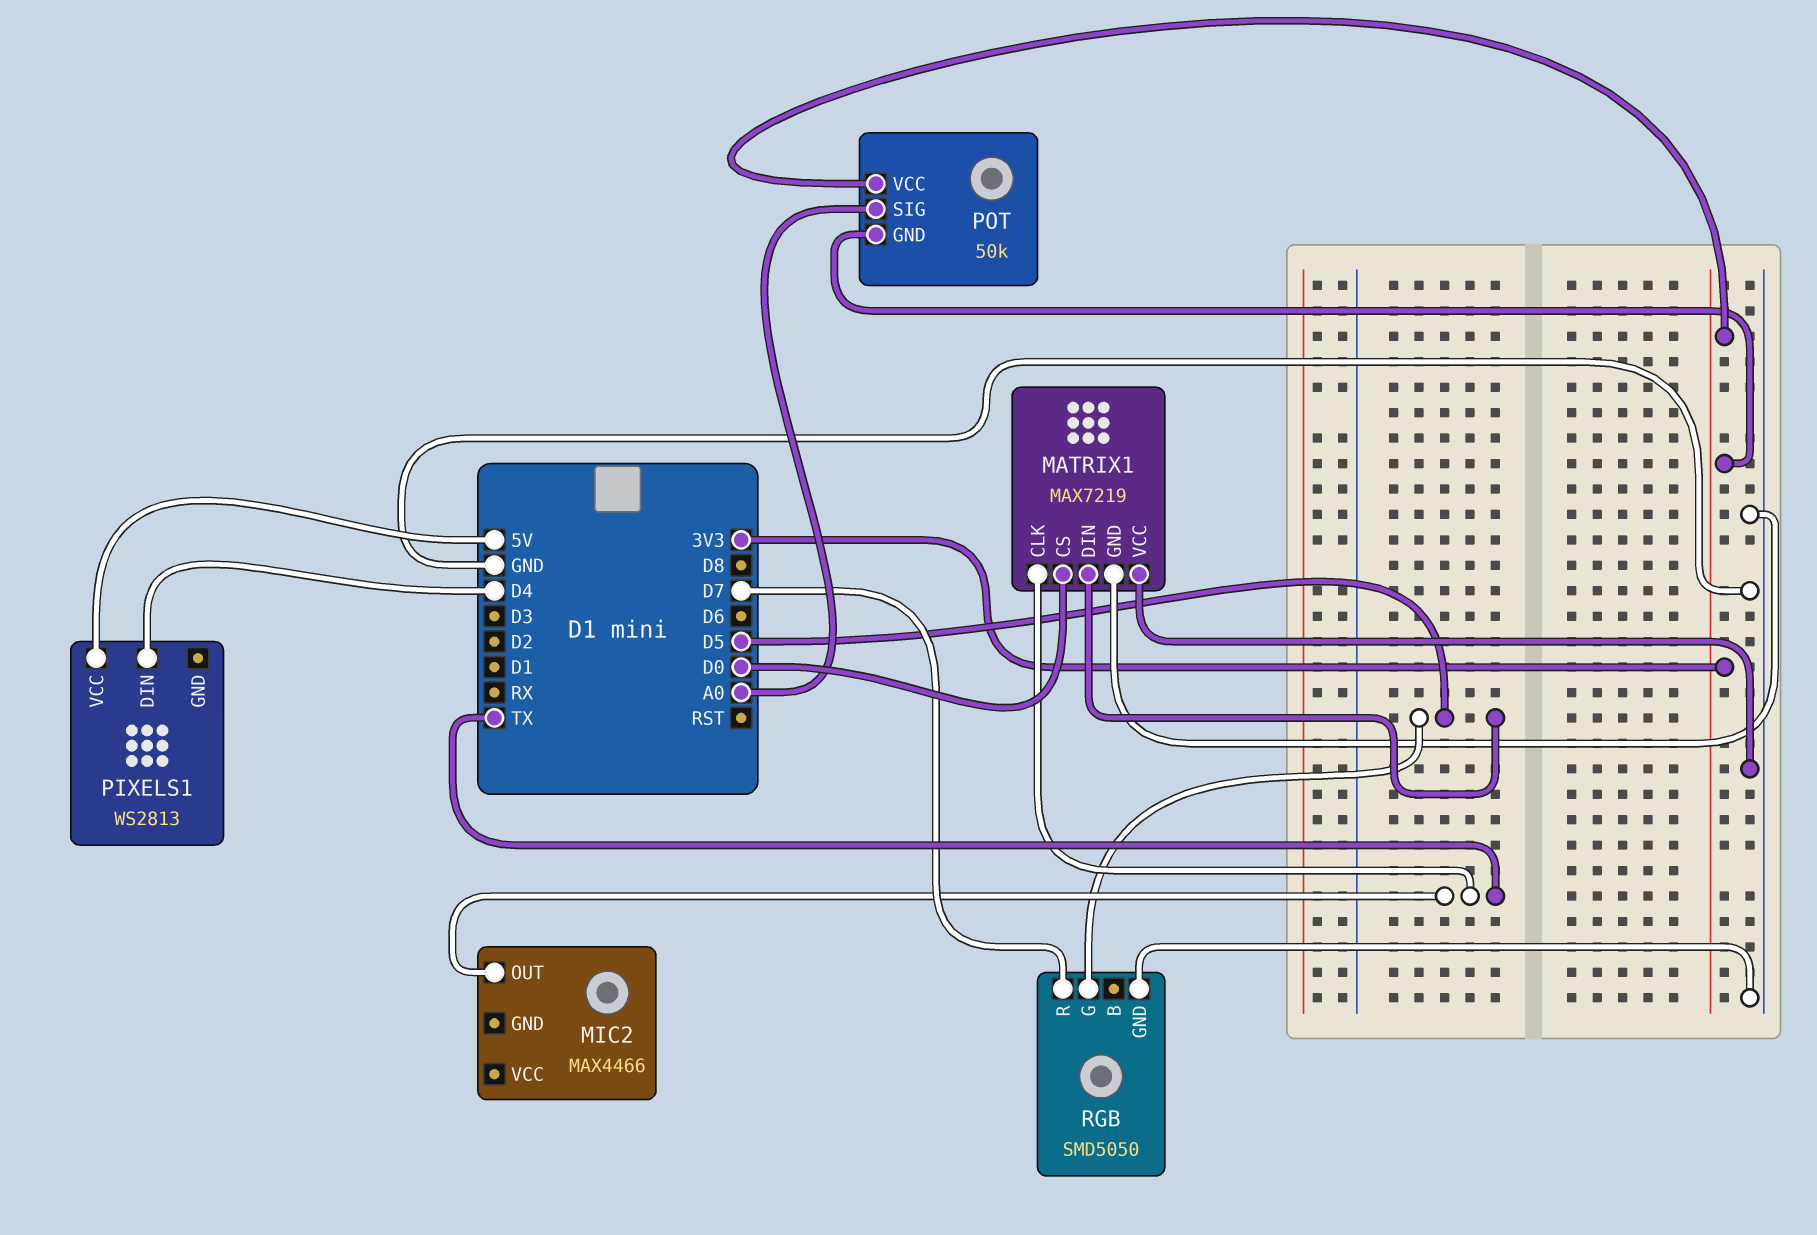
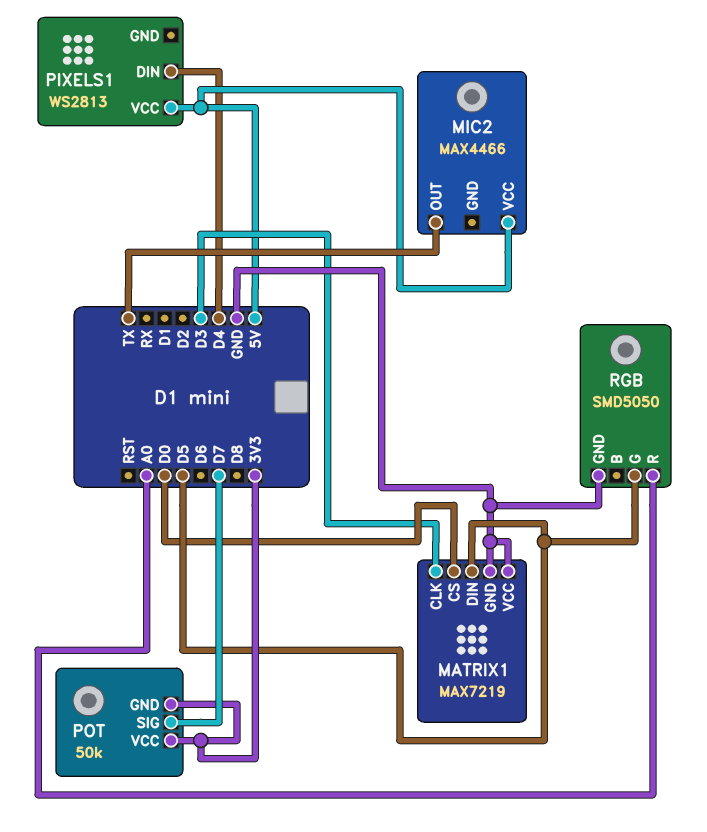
MATRIX1 pin CLK: TX -> D3
MIC2 pin VCC: none -> 5V
POT pin SIG: A0 -> D7
RGB pin R: D7 -> A0

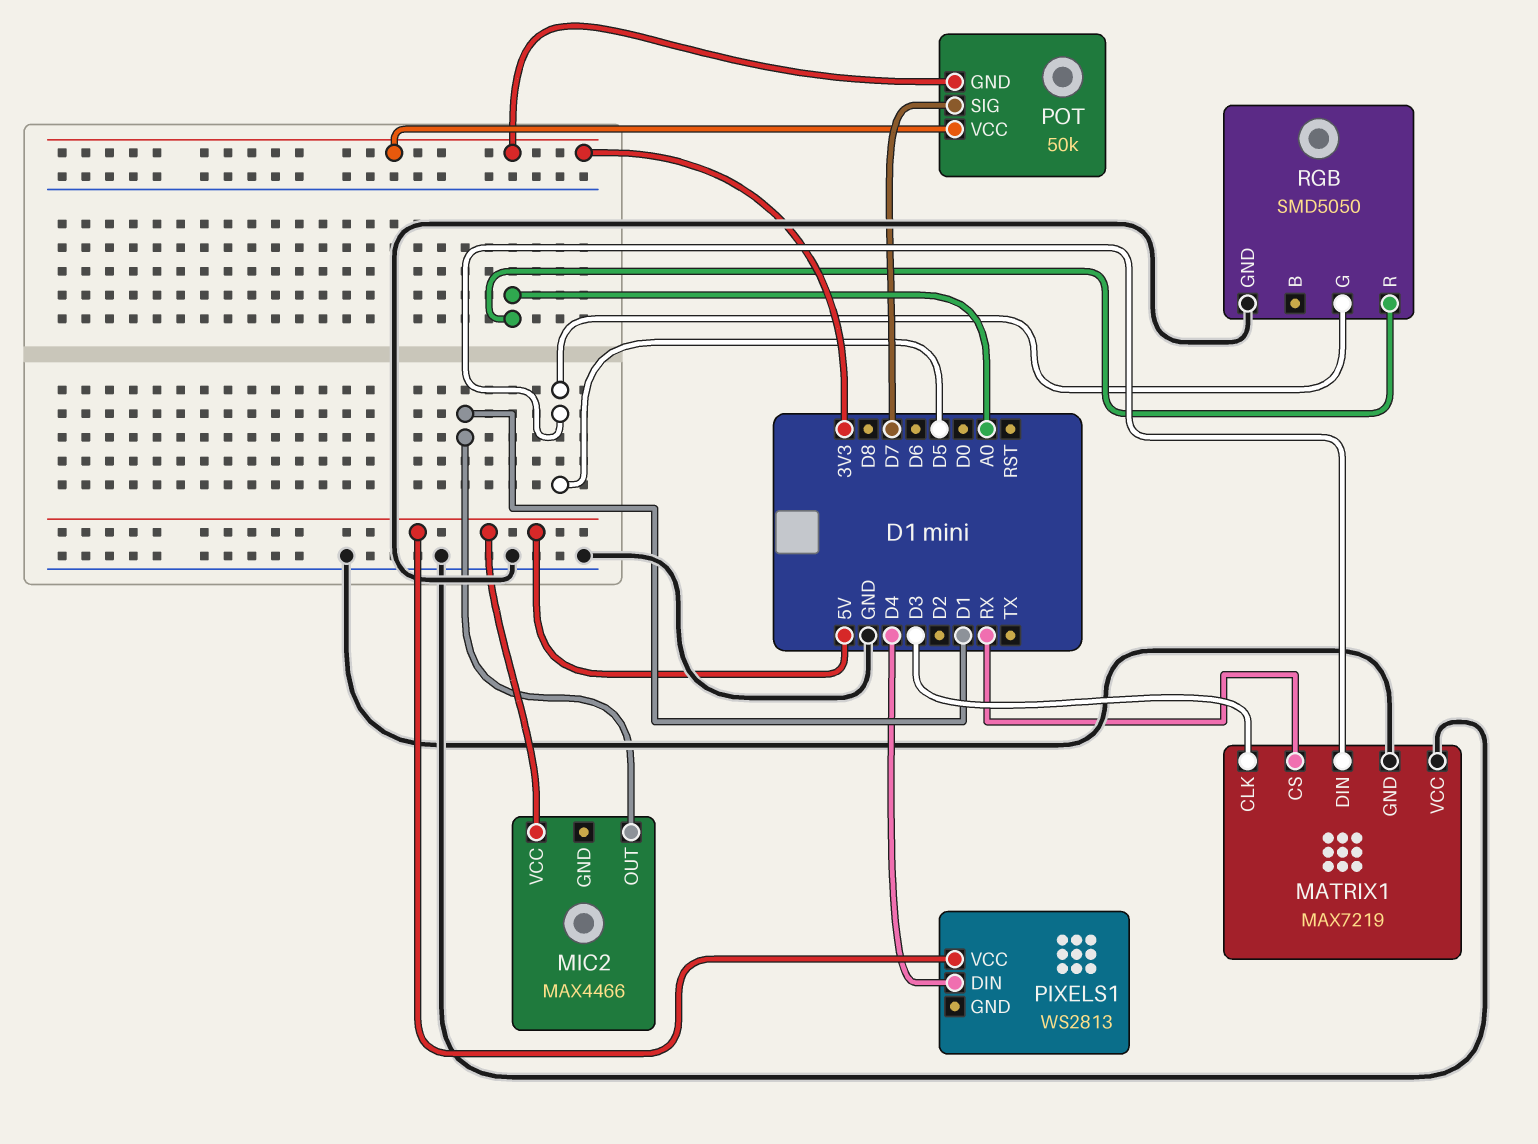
MATRIX1 pin CS: D0 -> RX
MIC2 pin OUT: TX -> D1

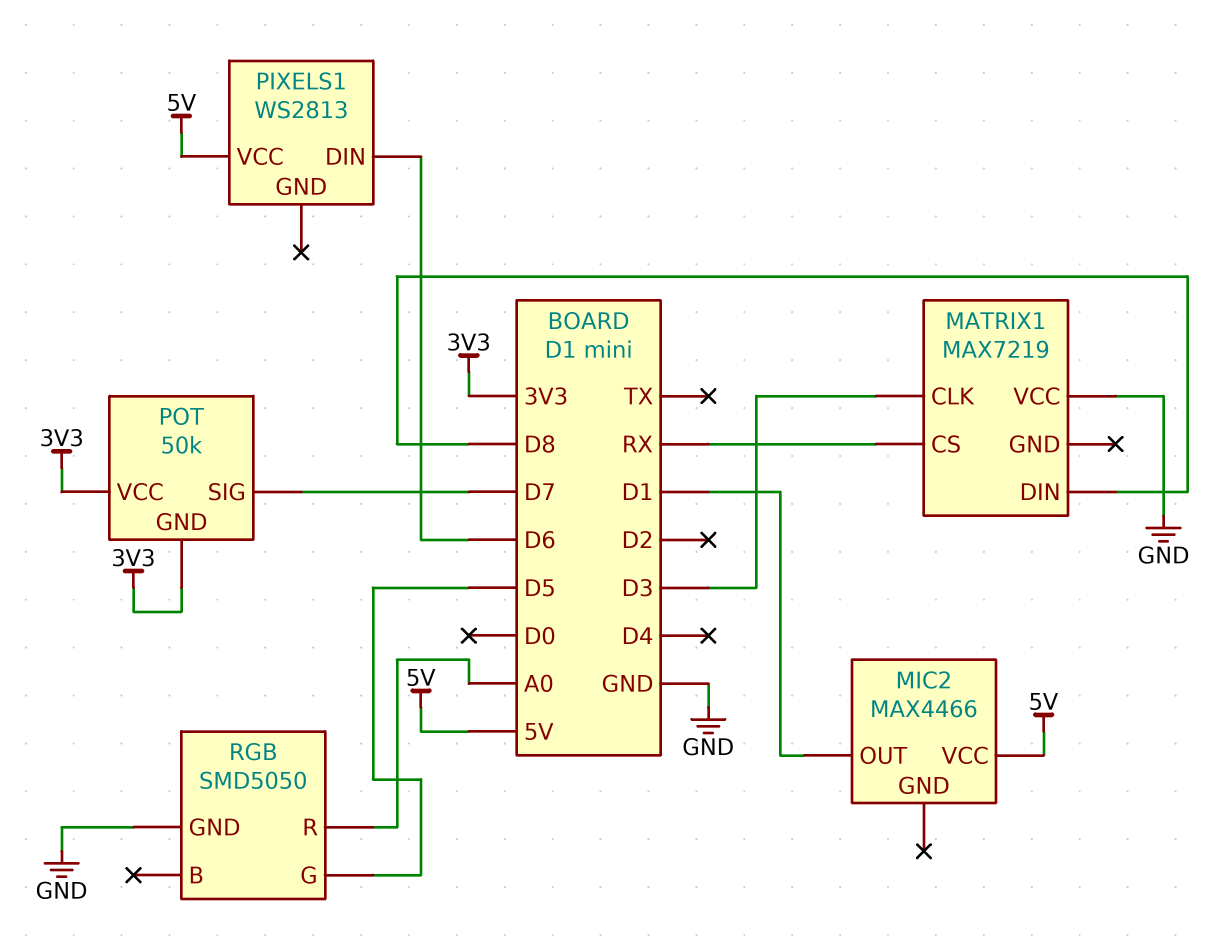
MATRIX1 pin DIN: D5 -> D8
MATRIX1 pin GND: GND -> none
PIXELS1 pin DIN: D4 -> D6

